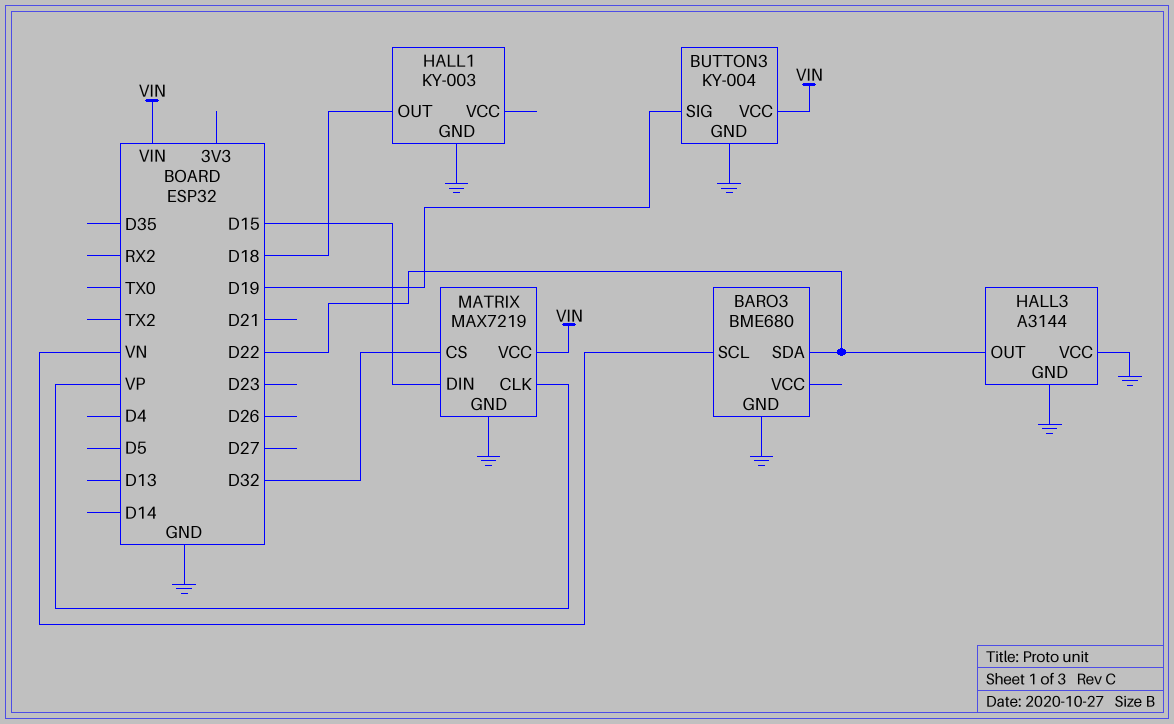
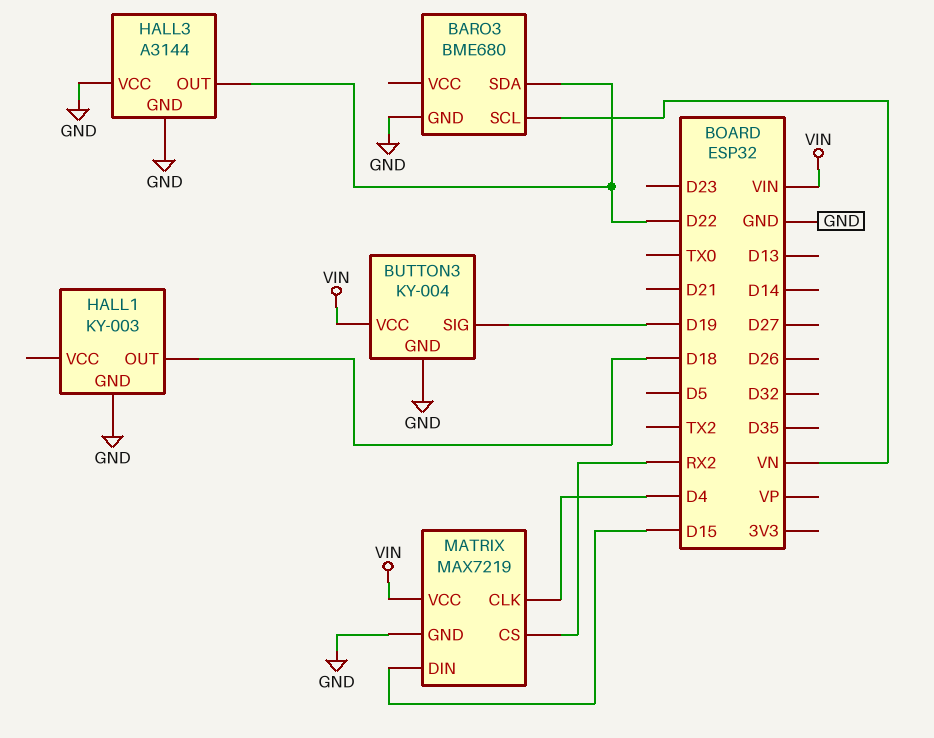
MATRIX pin CLK: VP -> D4
MATRIX pin CS: D32 -> RX2

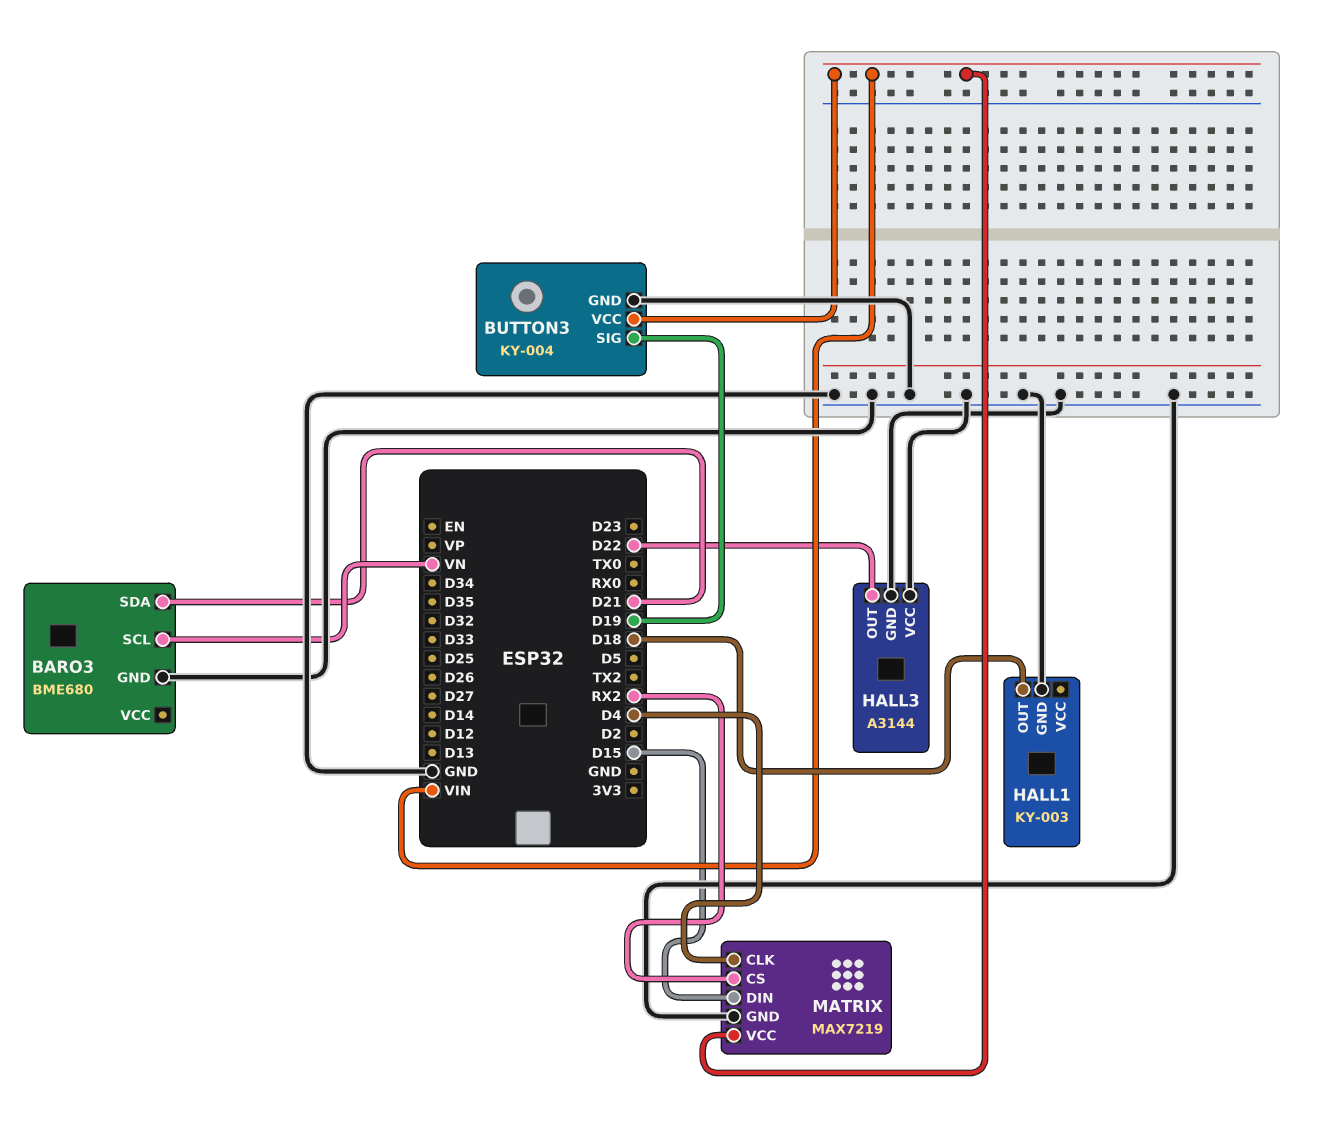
BARO3 pin SDA: D22 -> D21

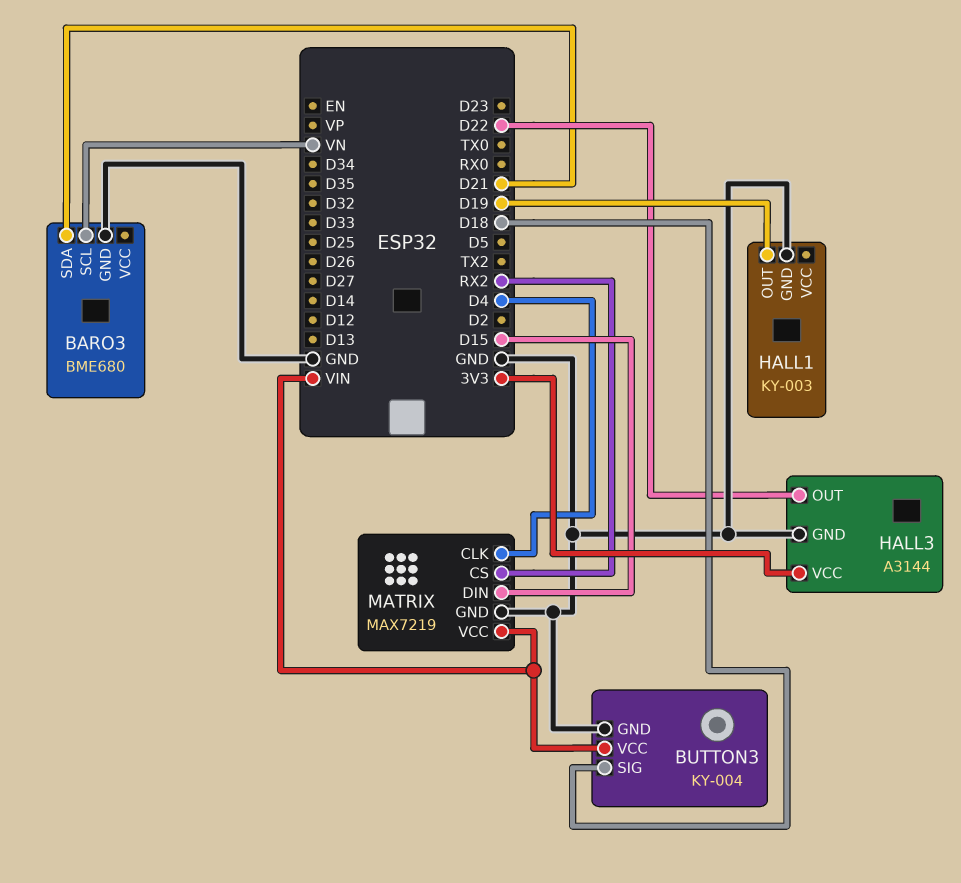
BUTTON3 pin SIG: D19 -> D18
HALL1 pin OUT: D18 -> D19
HALL3 pin VCC: GND -> 3V3

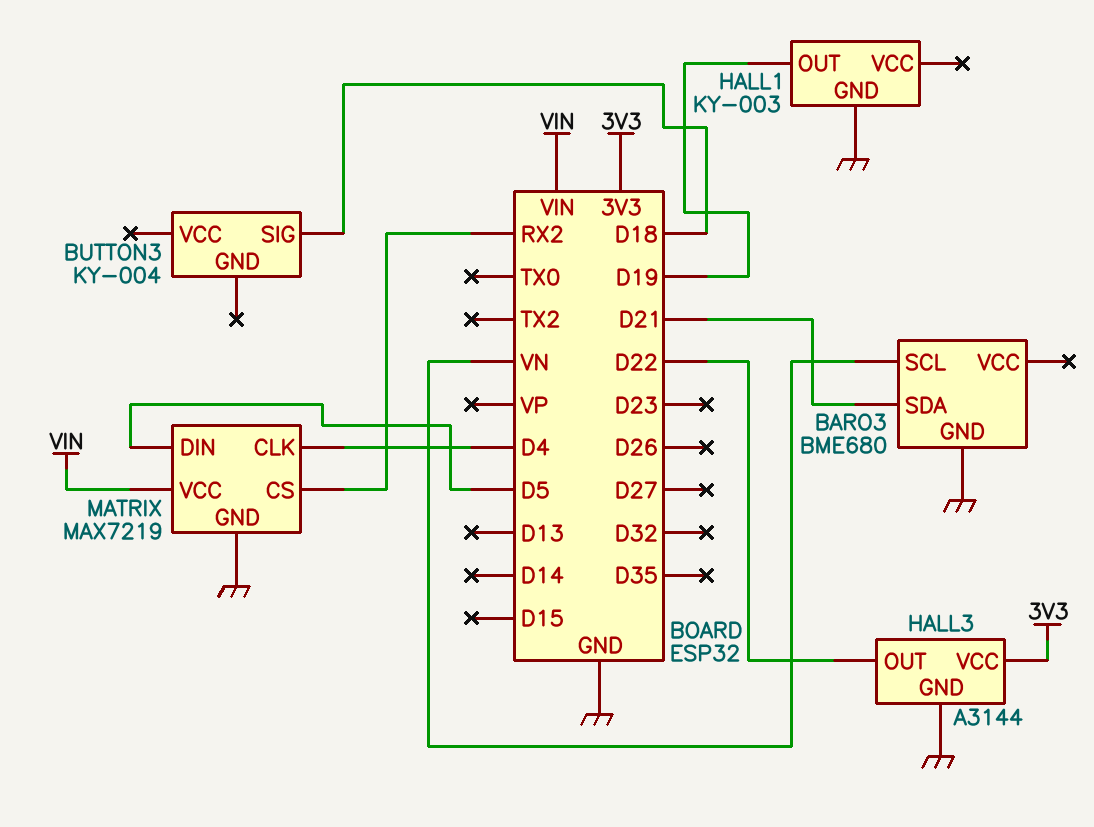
BUTTON3 pin GND: GND -> none
BUTTON3 pin VCC: VIN -> none
MATRIX pin DIN: D15 -> D5

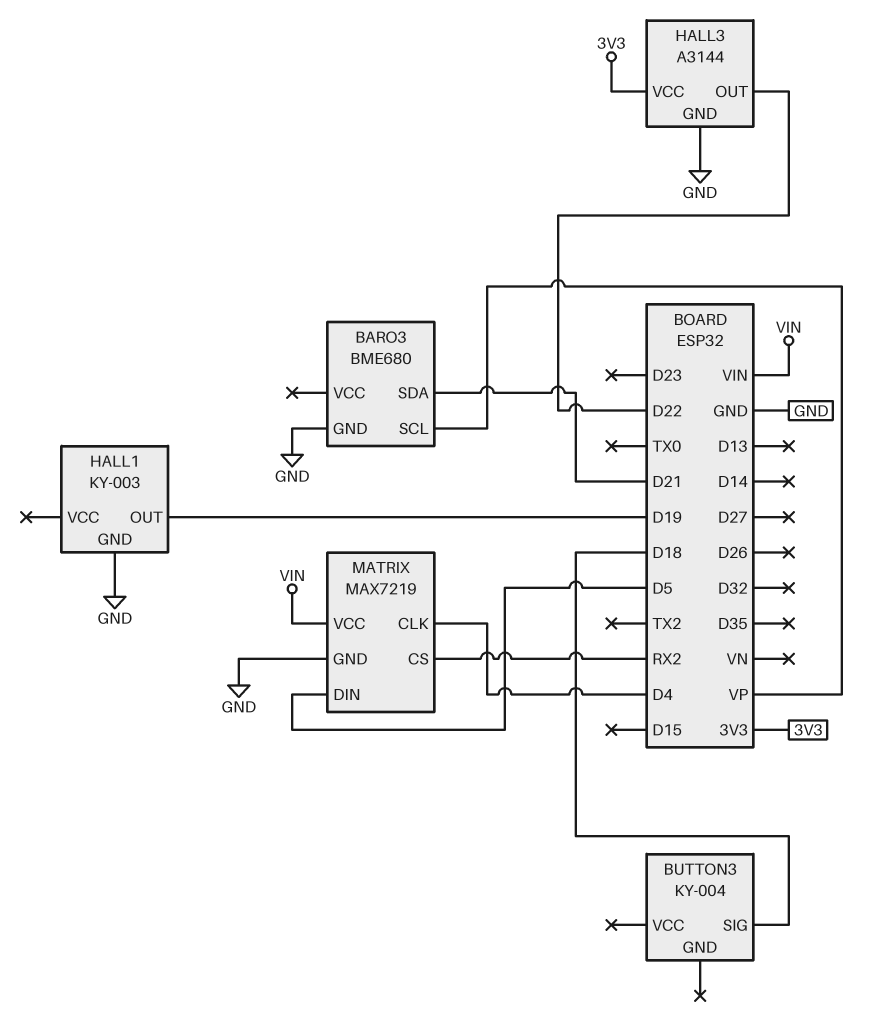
BARO3 pin SCL: VN -> VP

